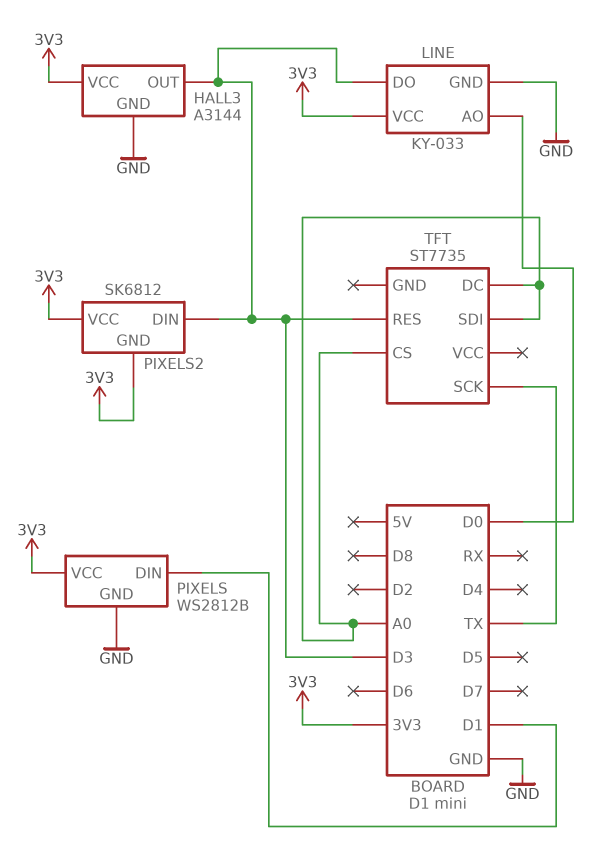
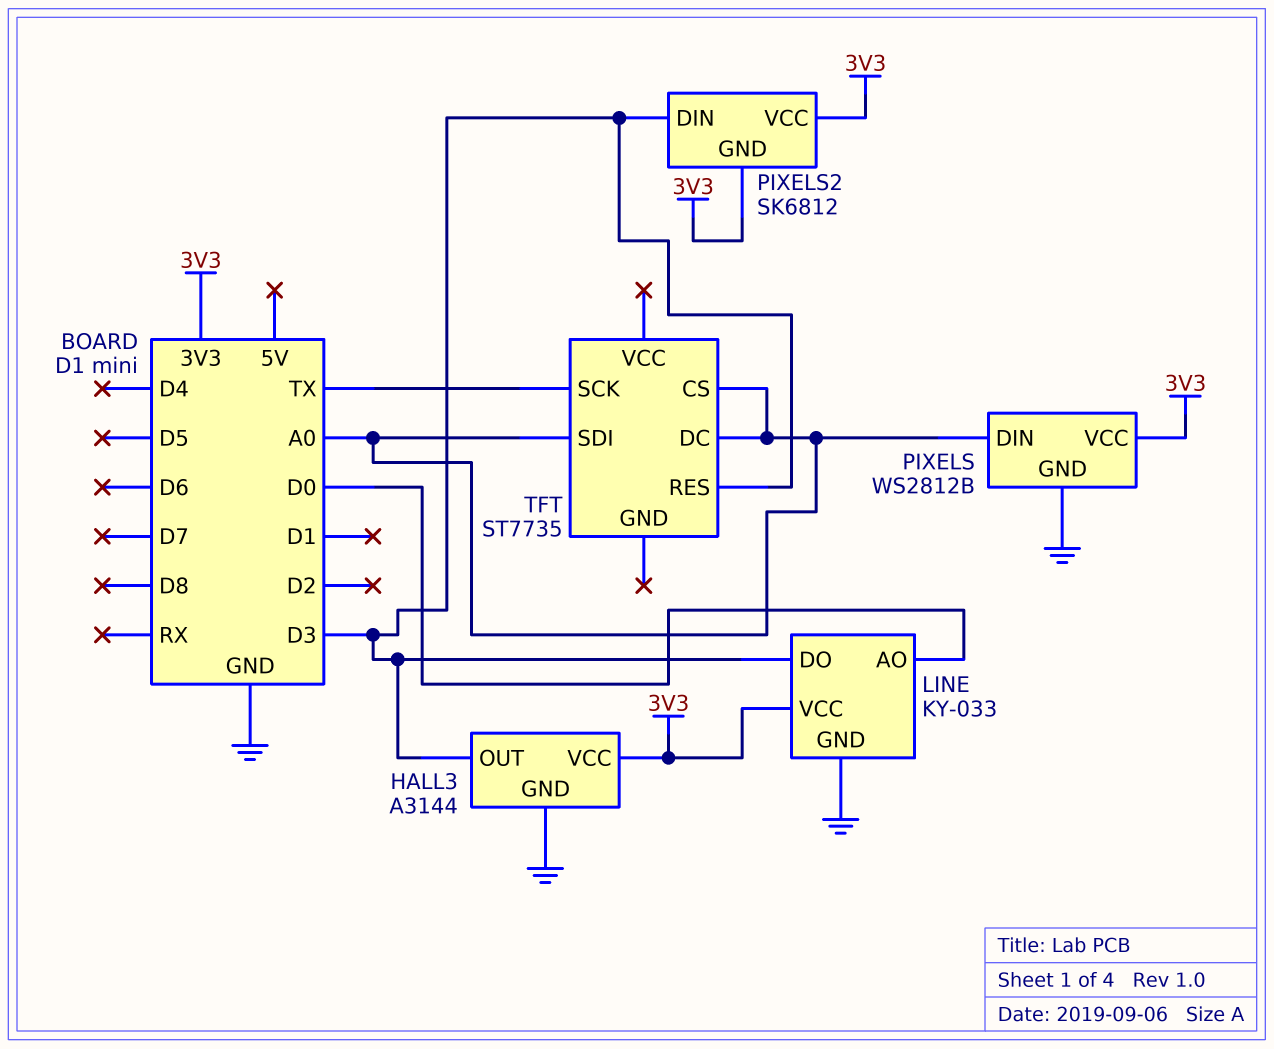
PIXELS pin DIN: D1 -> A0

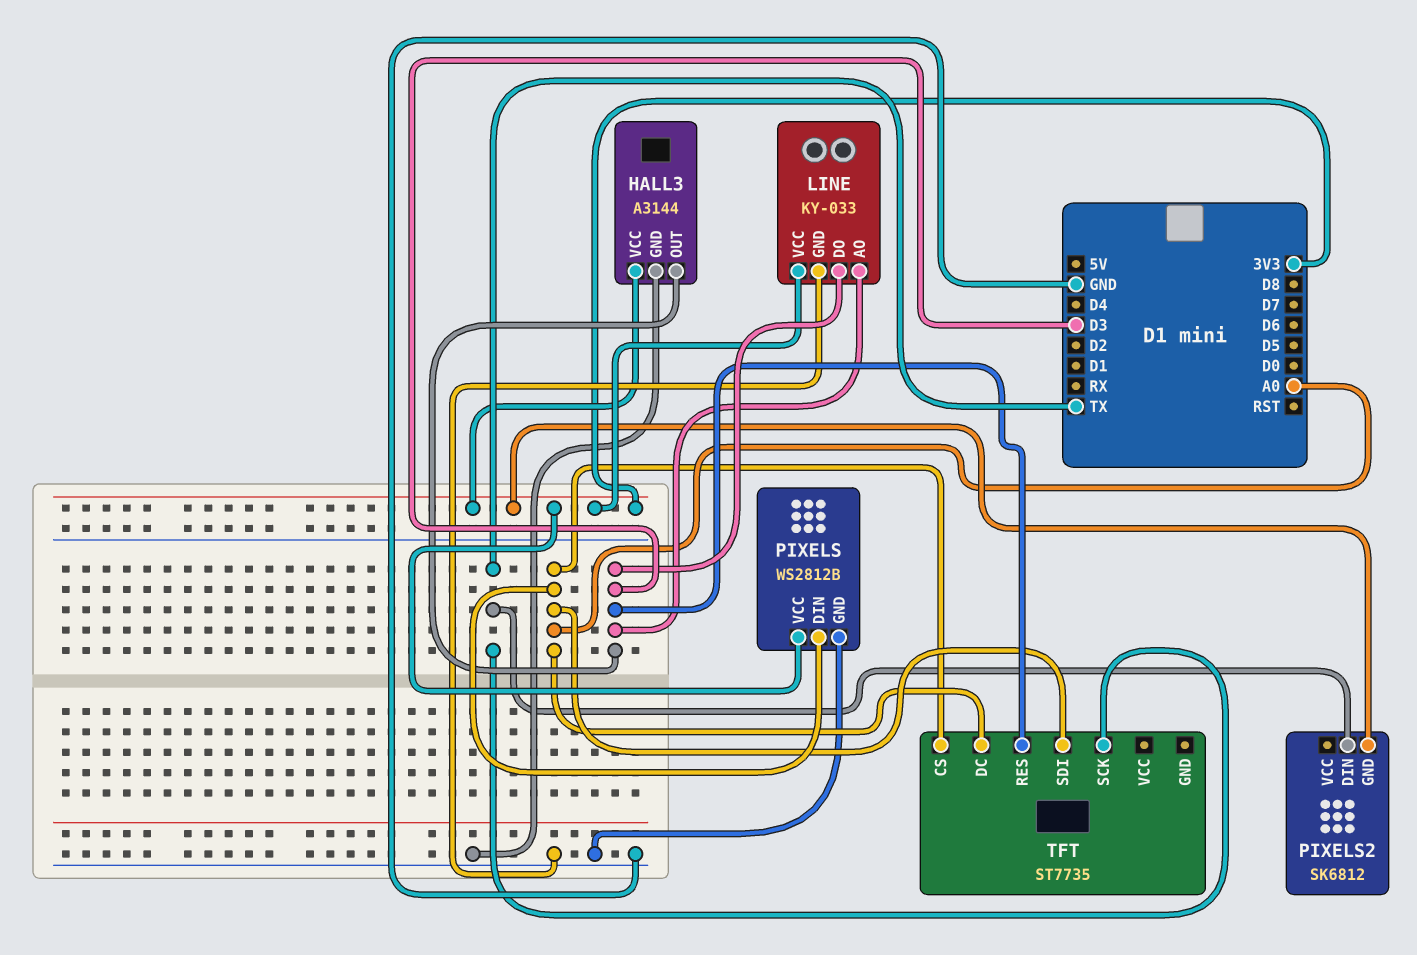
LINE pin AO: D0 -> D3
PIXELS2 pin DIN: D3 -> TX
PIXELS2 pin VCC: 3V3 -> none

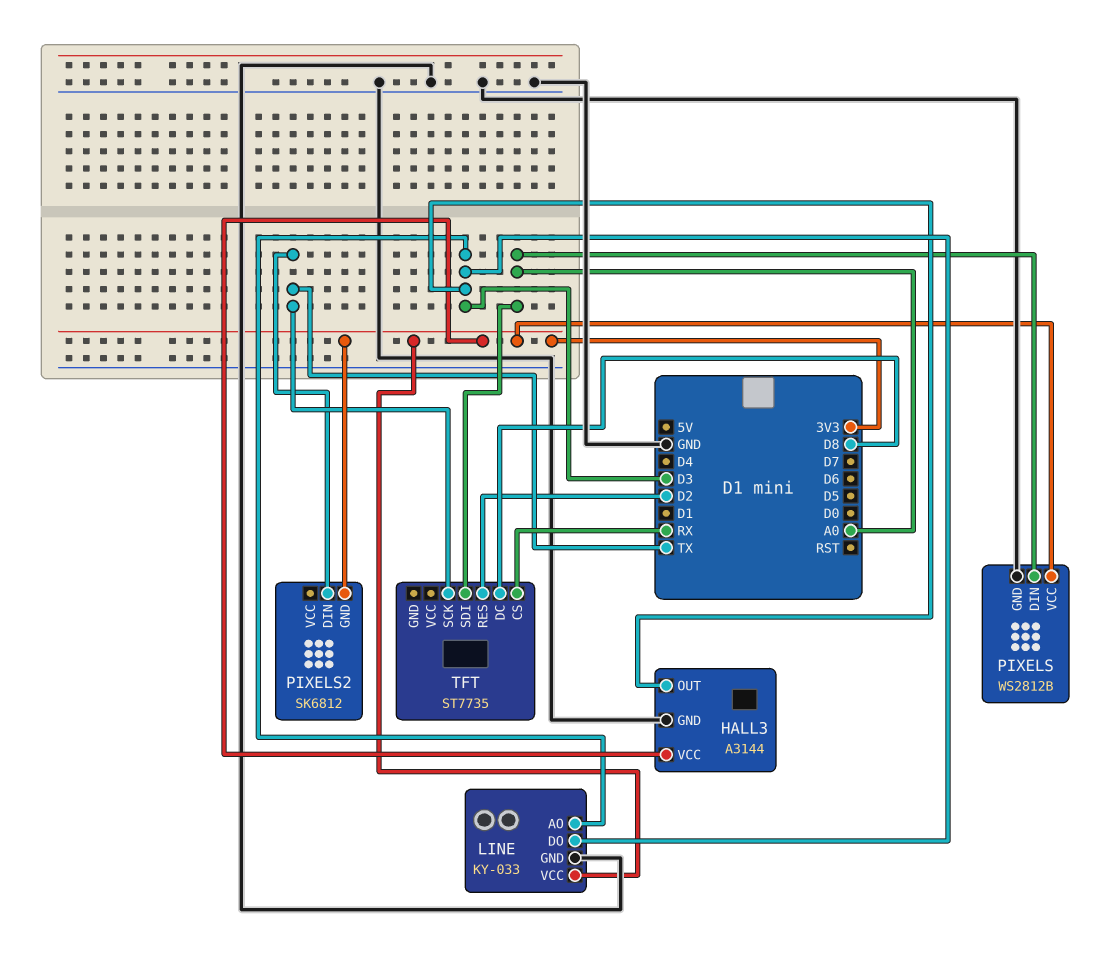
TFT pin CS: A0 -> RX
TFT pin DC: A0 -> D8
TFT pin RES: D3 -> D2

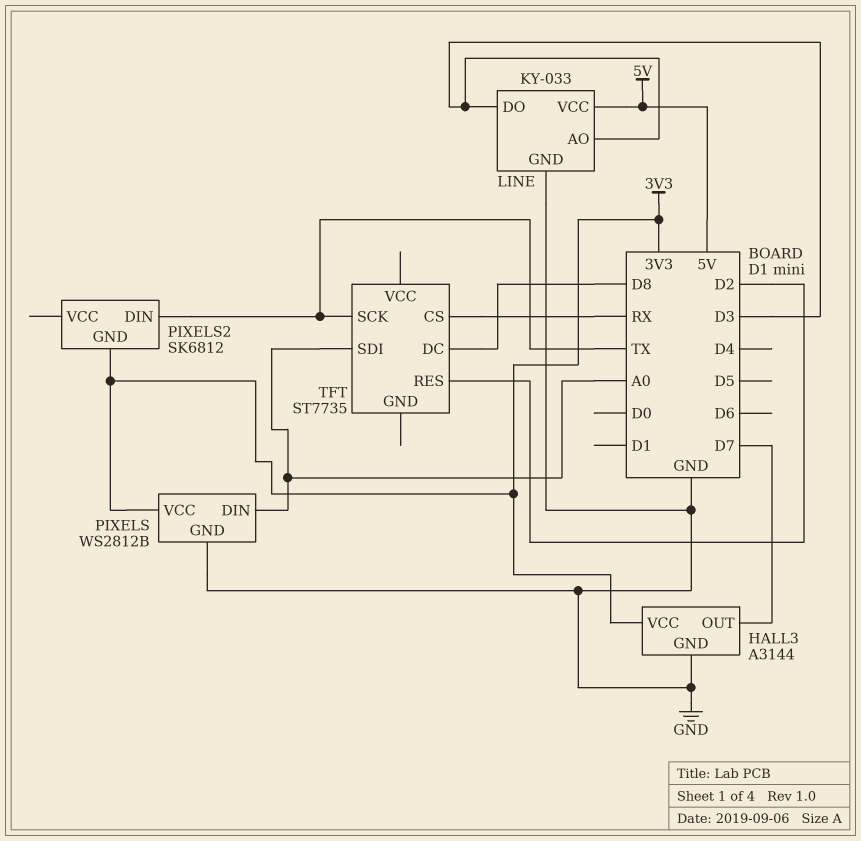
HALL3 pin OUT: D3 -> D7
LINE pin VCC: 3V3 -> 5V

